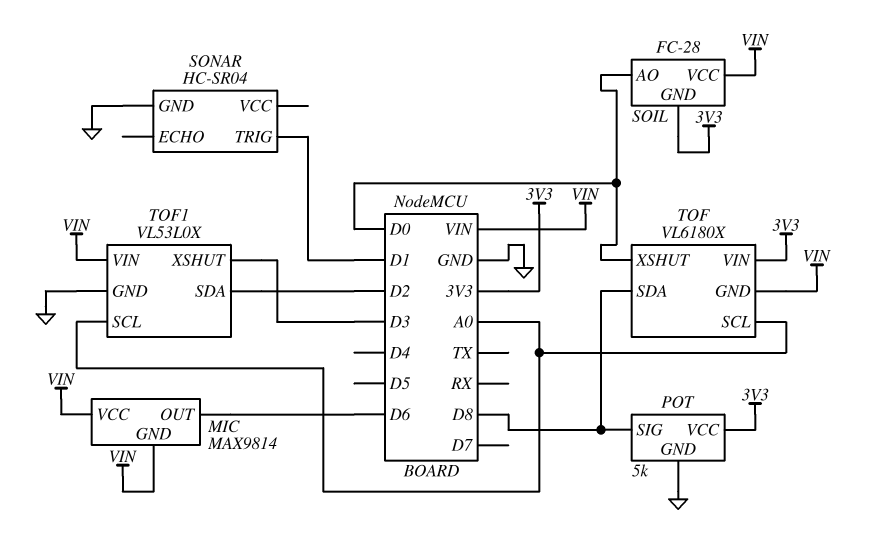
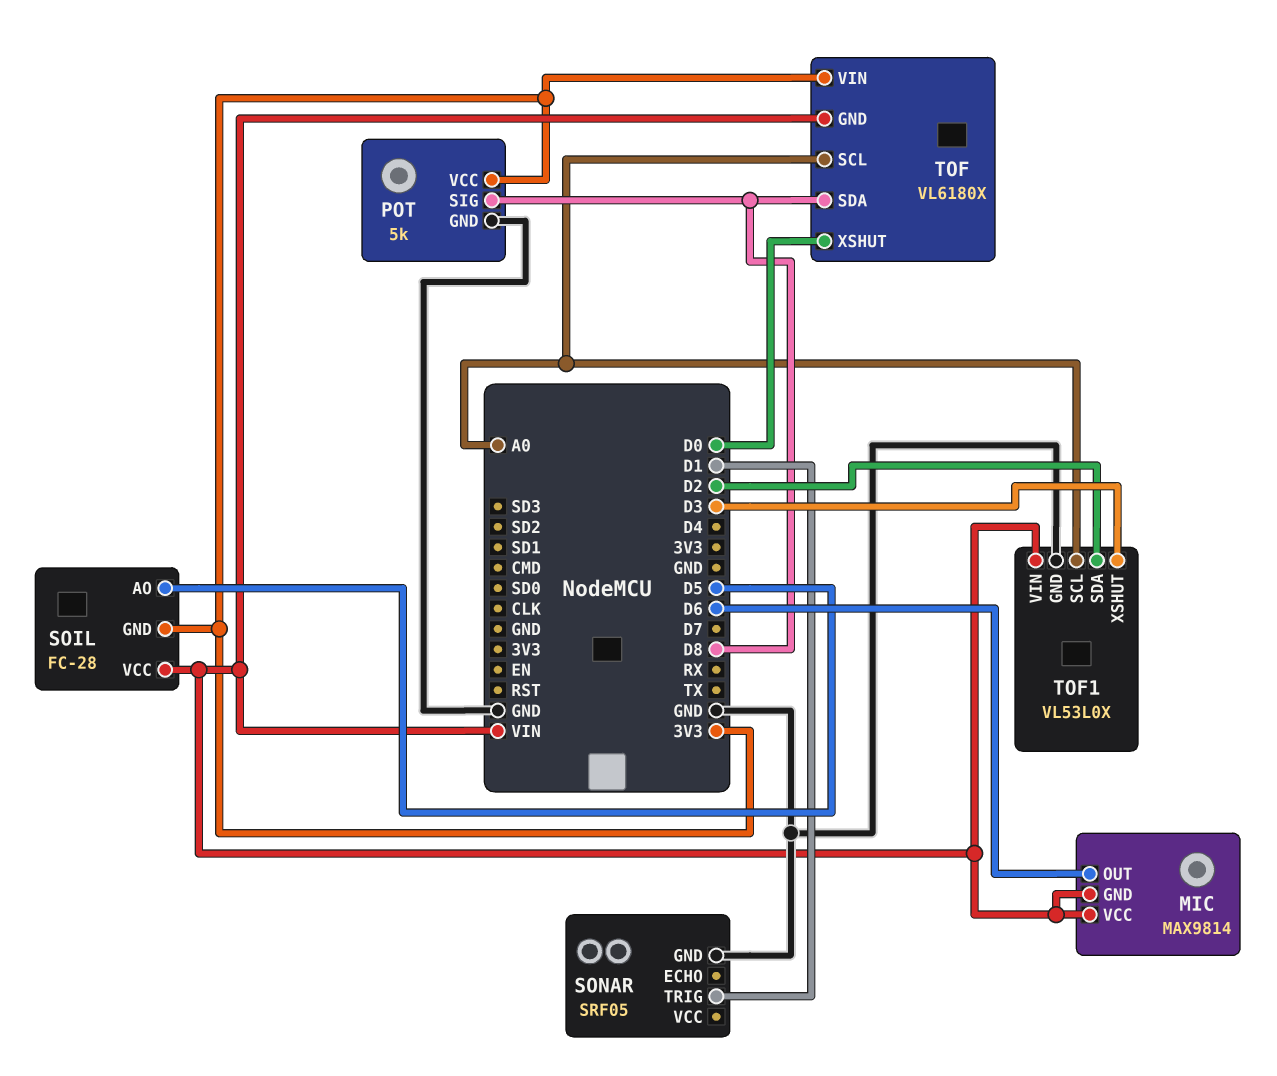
SOIL pin AO: D0 -> D5
SONAR: HC-SR04 -> SRF05

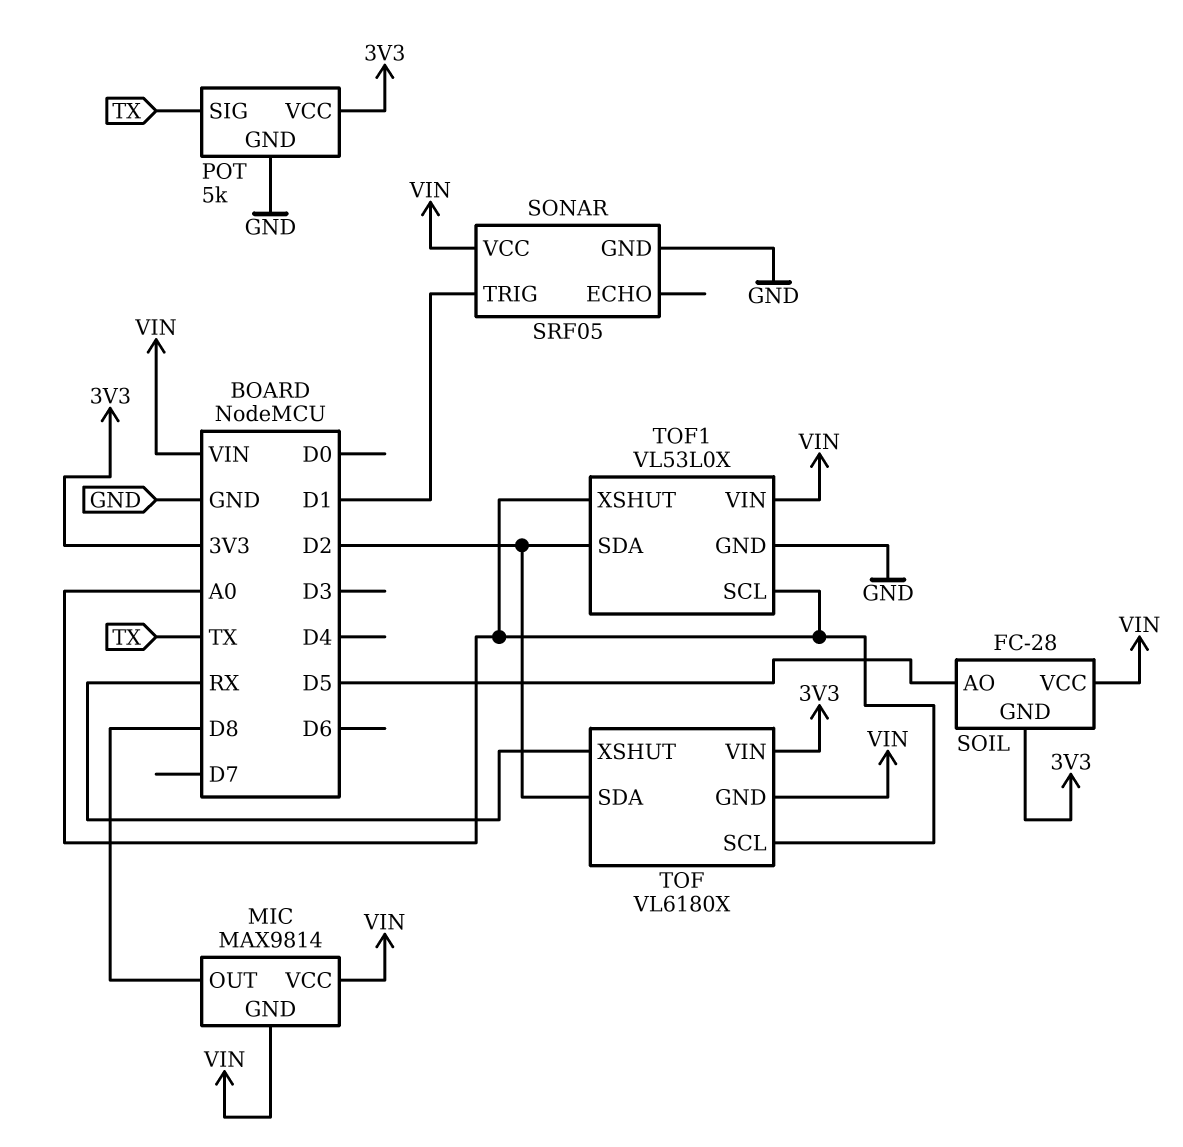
MIC pin OUT: D6 -> D8
POT pin SIG: D8 -> TX
SONAR pin VCC: none -> VIN
TOF pin SDA: D8 -> D2
TOF pin XSHUT: D0 -> RX
TOF1 pin XSHUT: D3 -> A0

